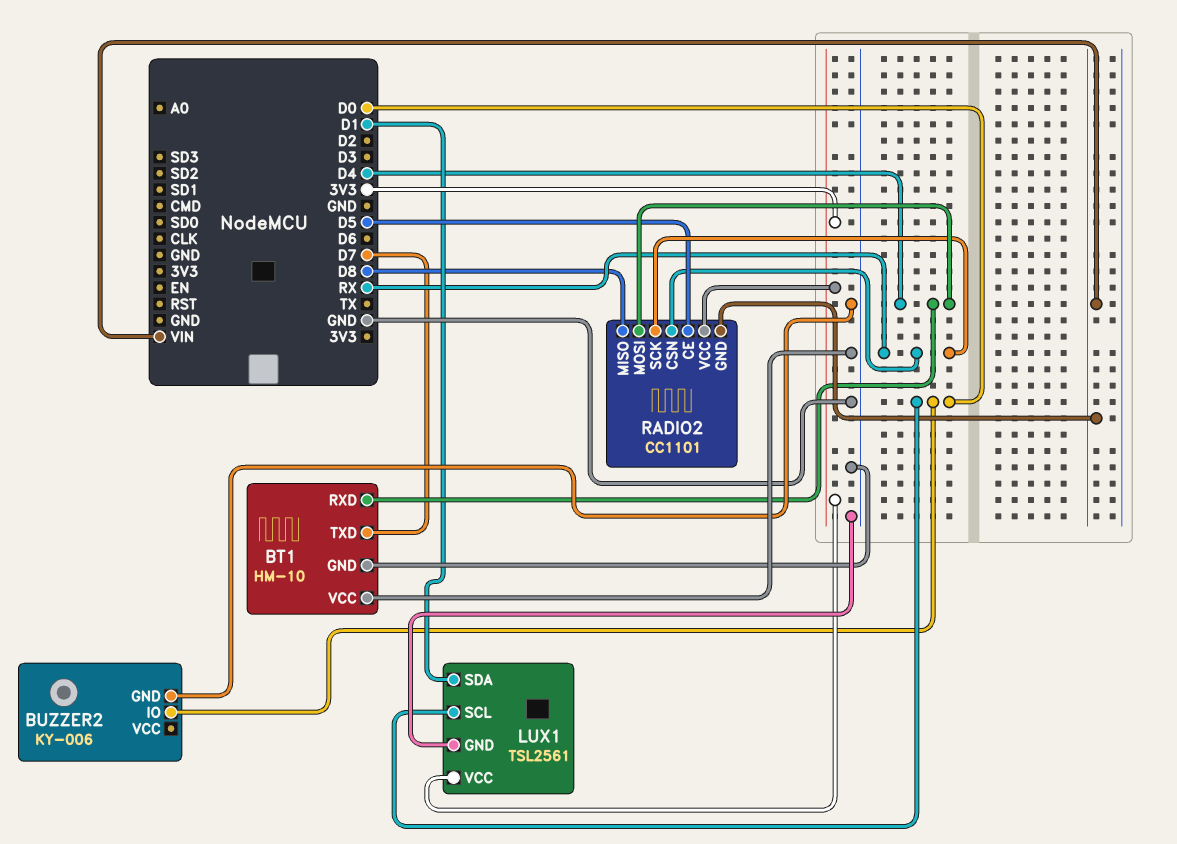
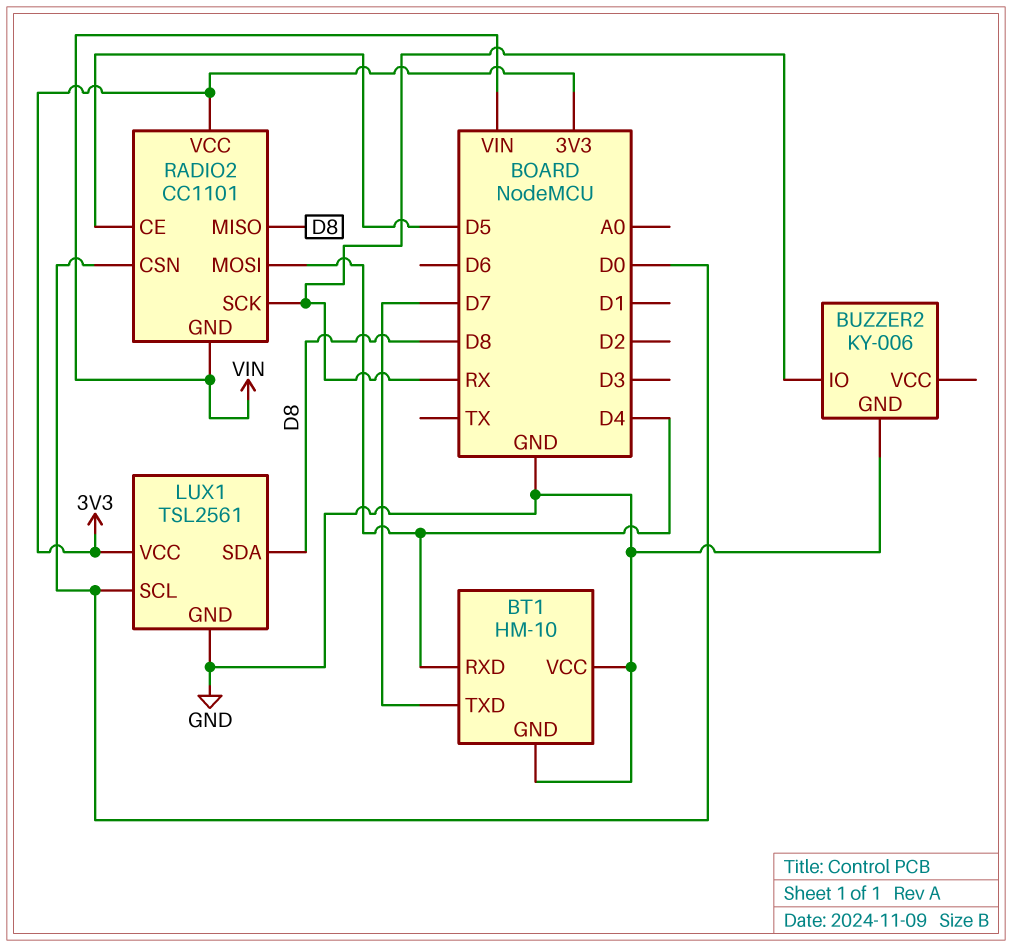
BUZZER2 pin IO: D0 -> RX
LUX1 pin SDA: D1 -> D8
RADIO2 pin CSN: RX -> D0

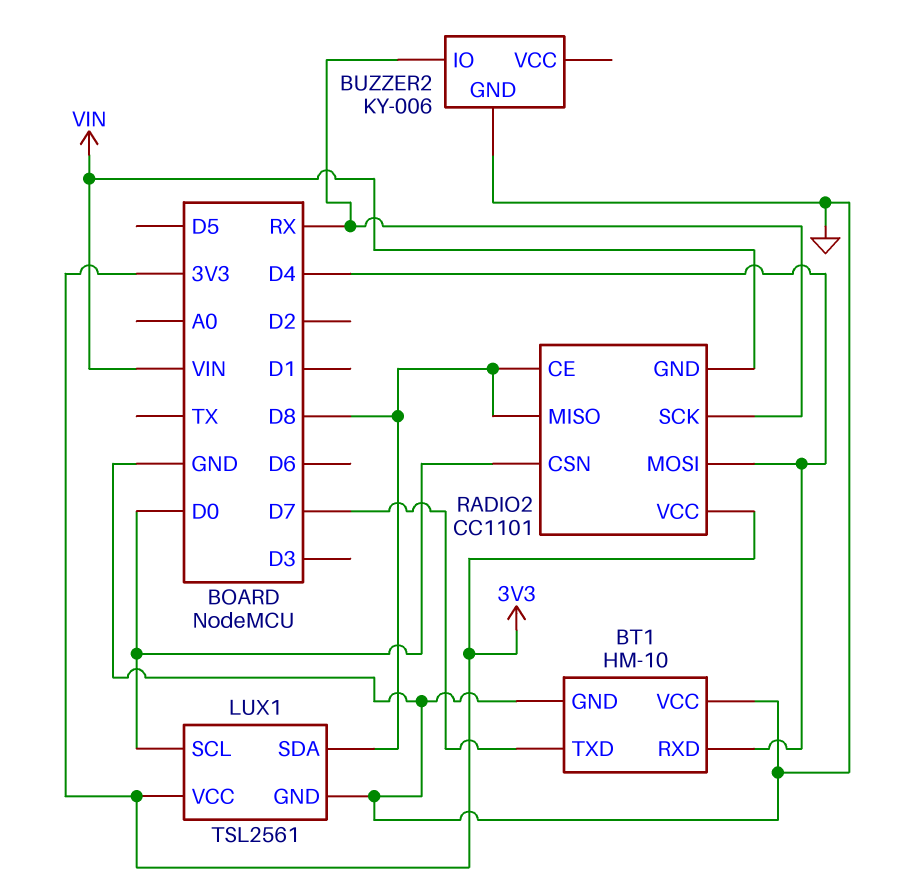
RADIO2 pin CE: D5 -> D8

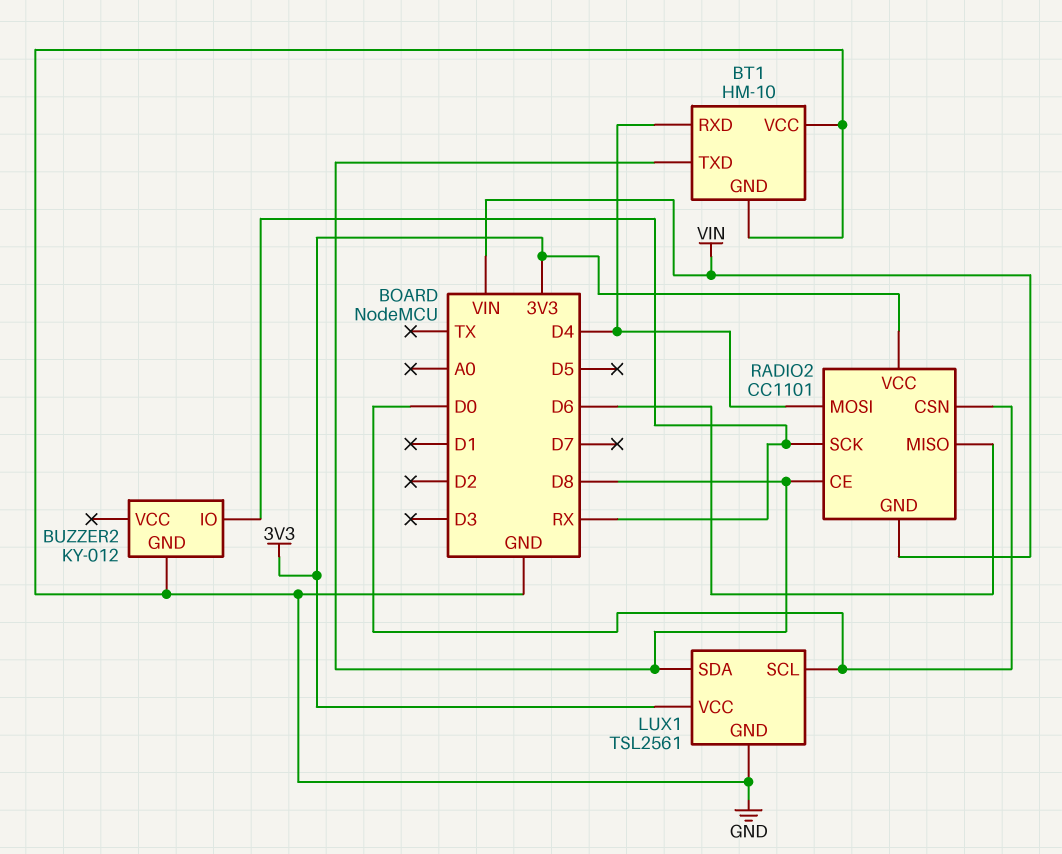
BT1 pin TXD: D7 -> D8
BUZZER2: KY-006 -> KY-012
RADIO2 pin MISO: D8 -> D6

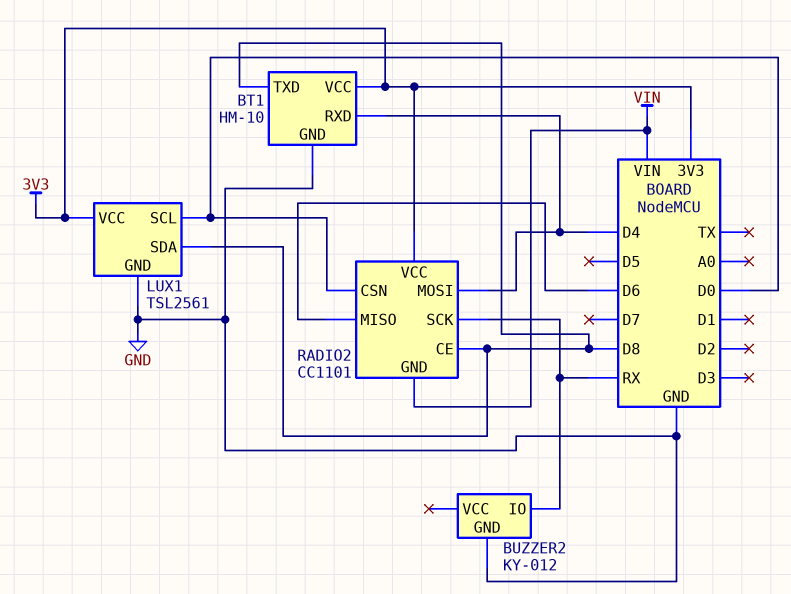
BT1 pin VCC: GND -> 3V3

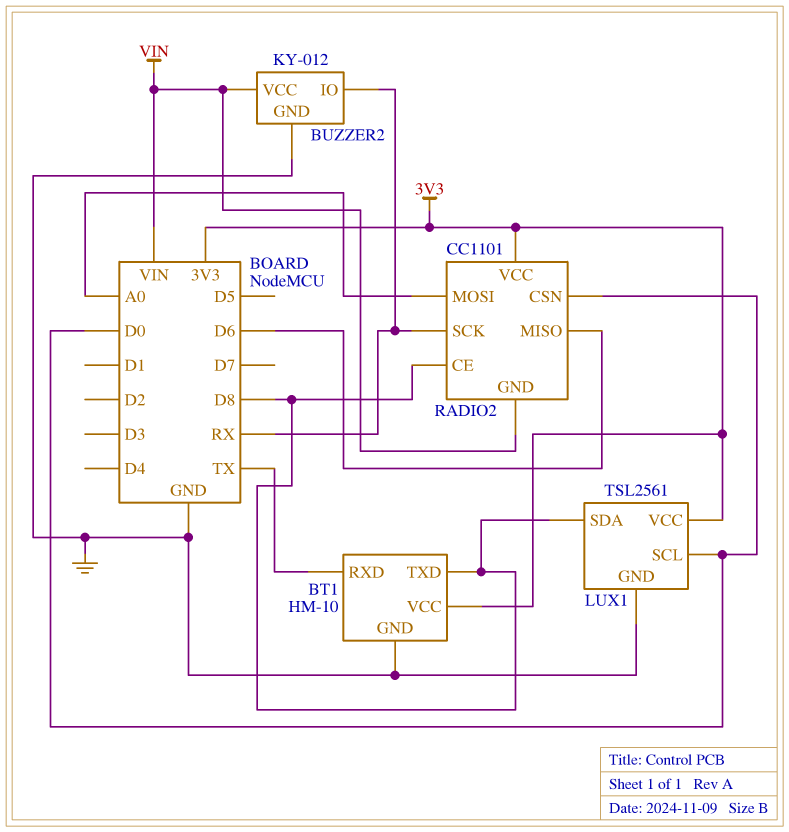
BT1 pin RXD: D4 -> TX
BUZZER2 pin VCC: none -> VIN
RADIO2 pin MOSI: D4 -> A0

